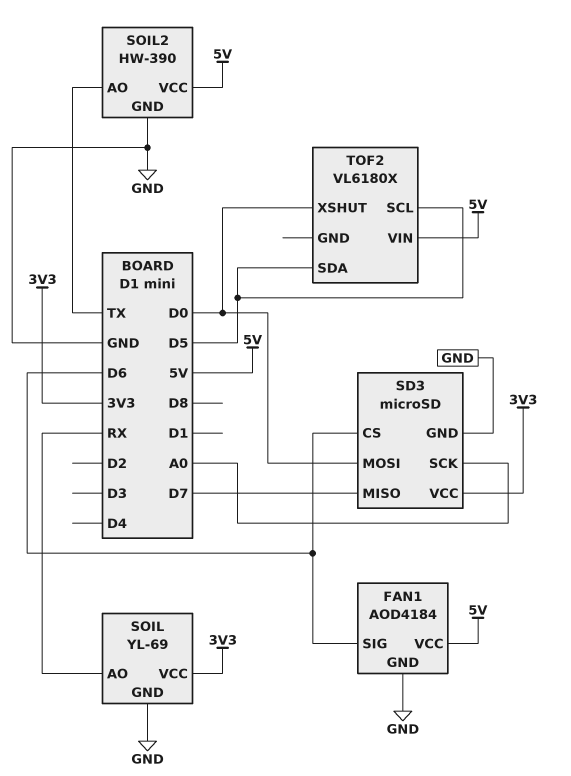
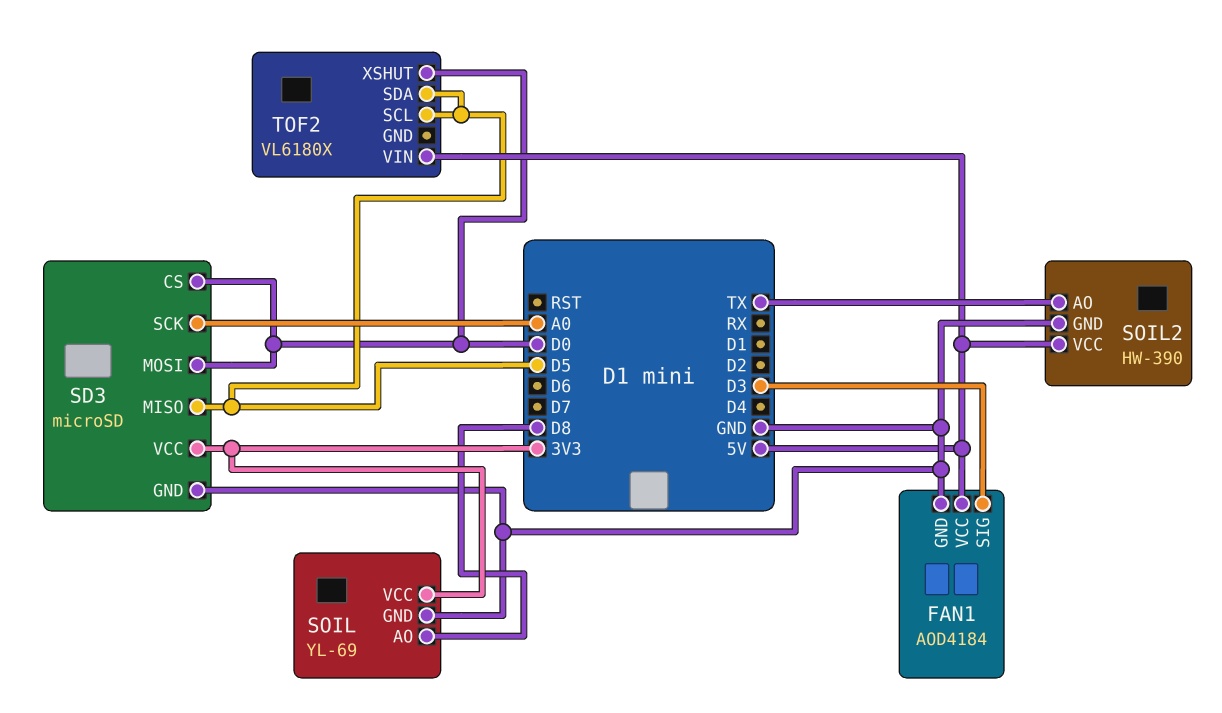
FAN1 pin SIG: D6 -> D3
SD3 pin CS: D6 -> D0
SD3 pin MISO: D7 -> D5
SOIL pin AO: RX -> D8

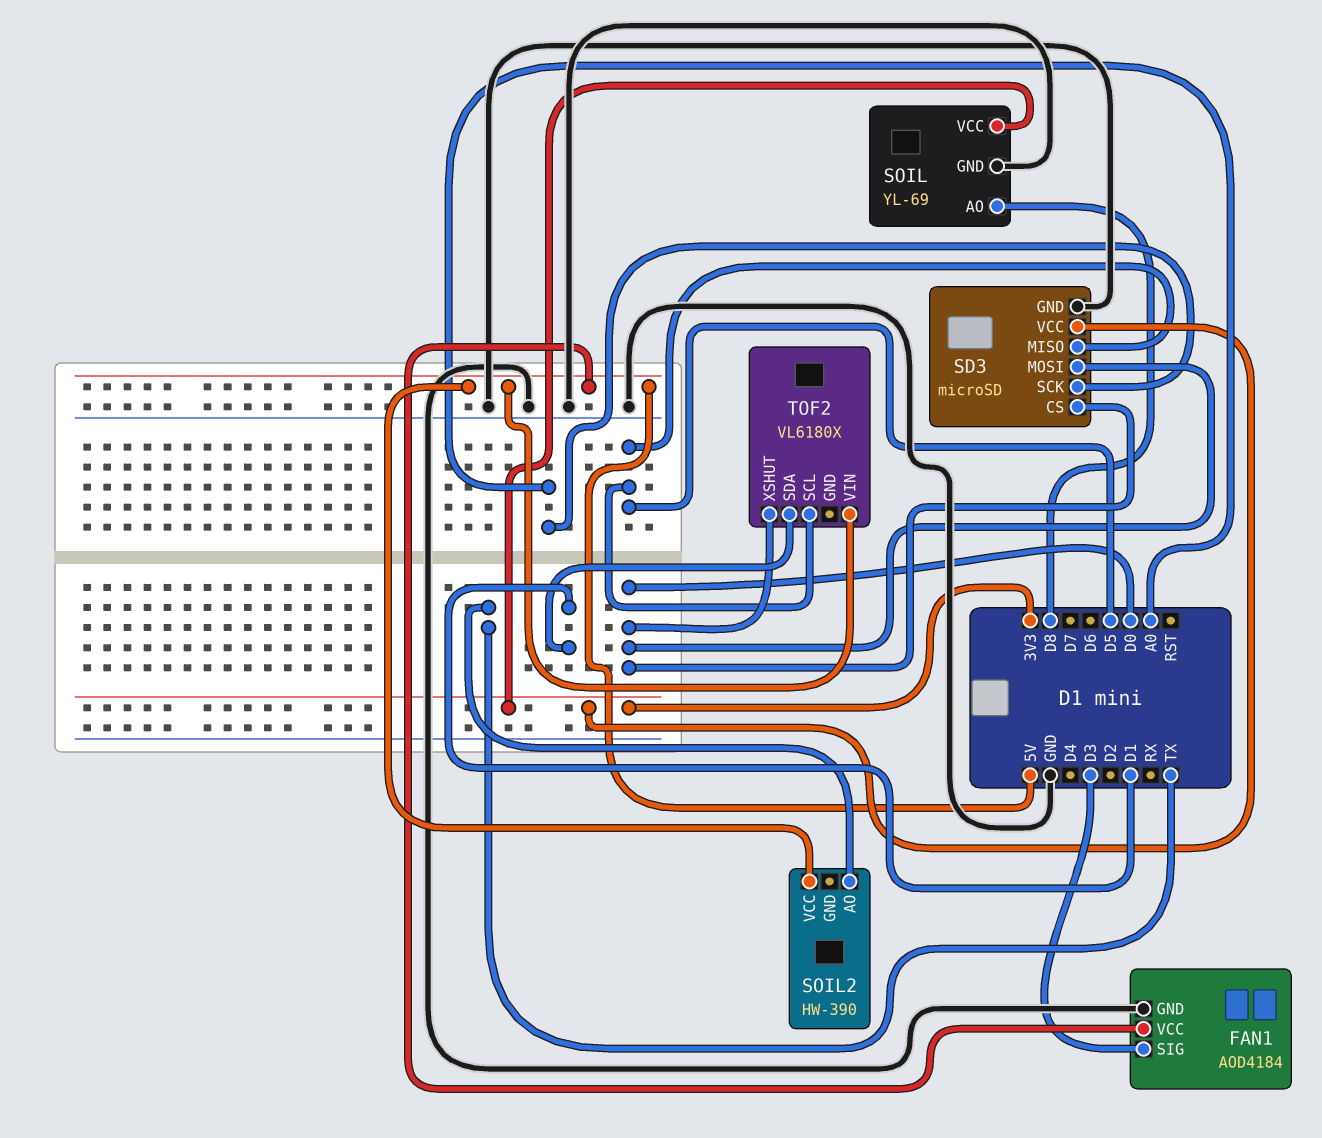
SOIL2 pin GND: GND -> none
TOF2 pin SDA: D5 -> D1

